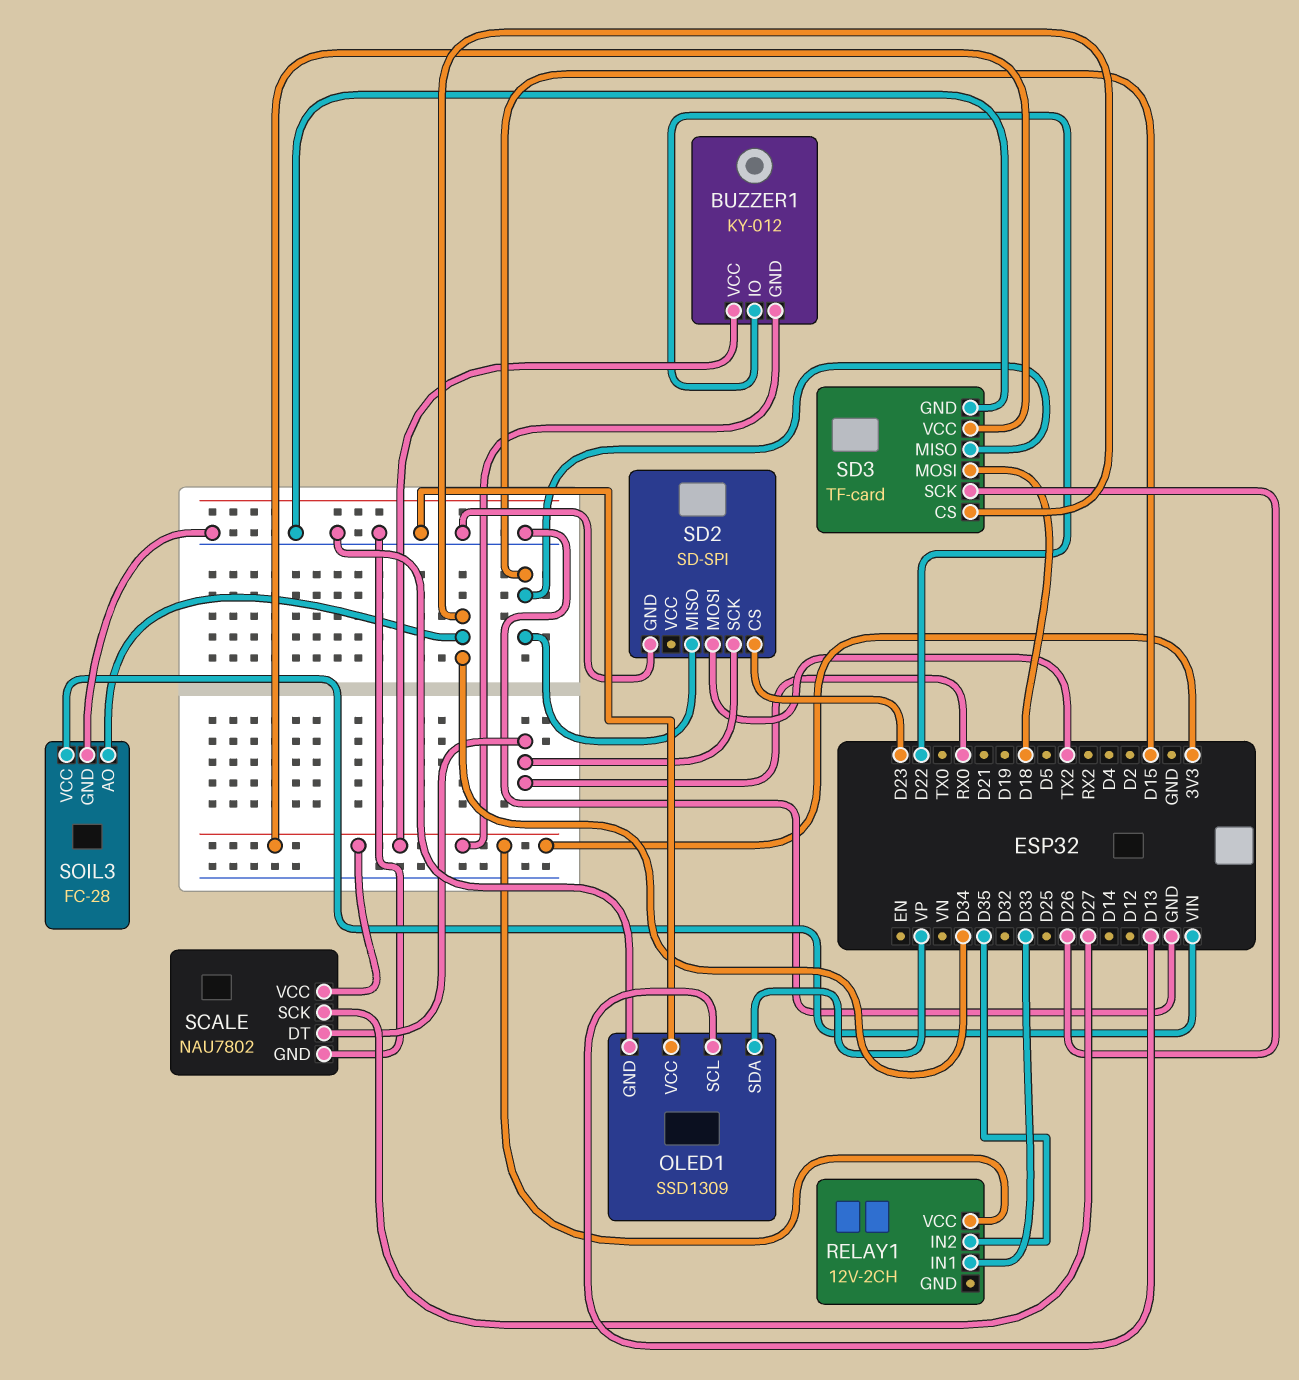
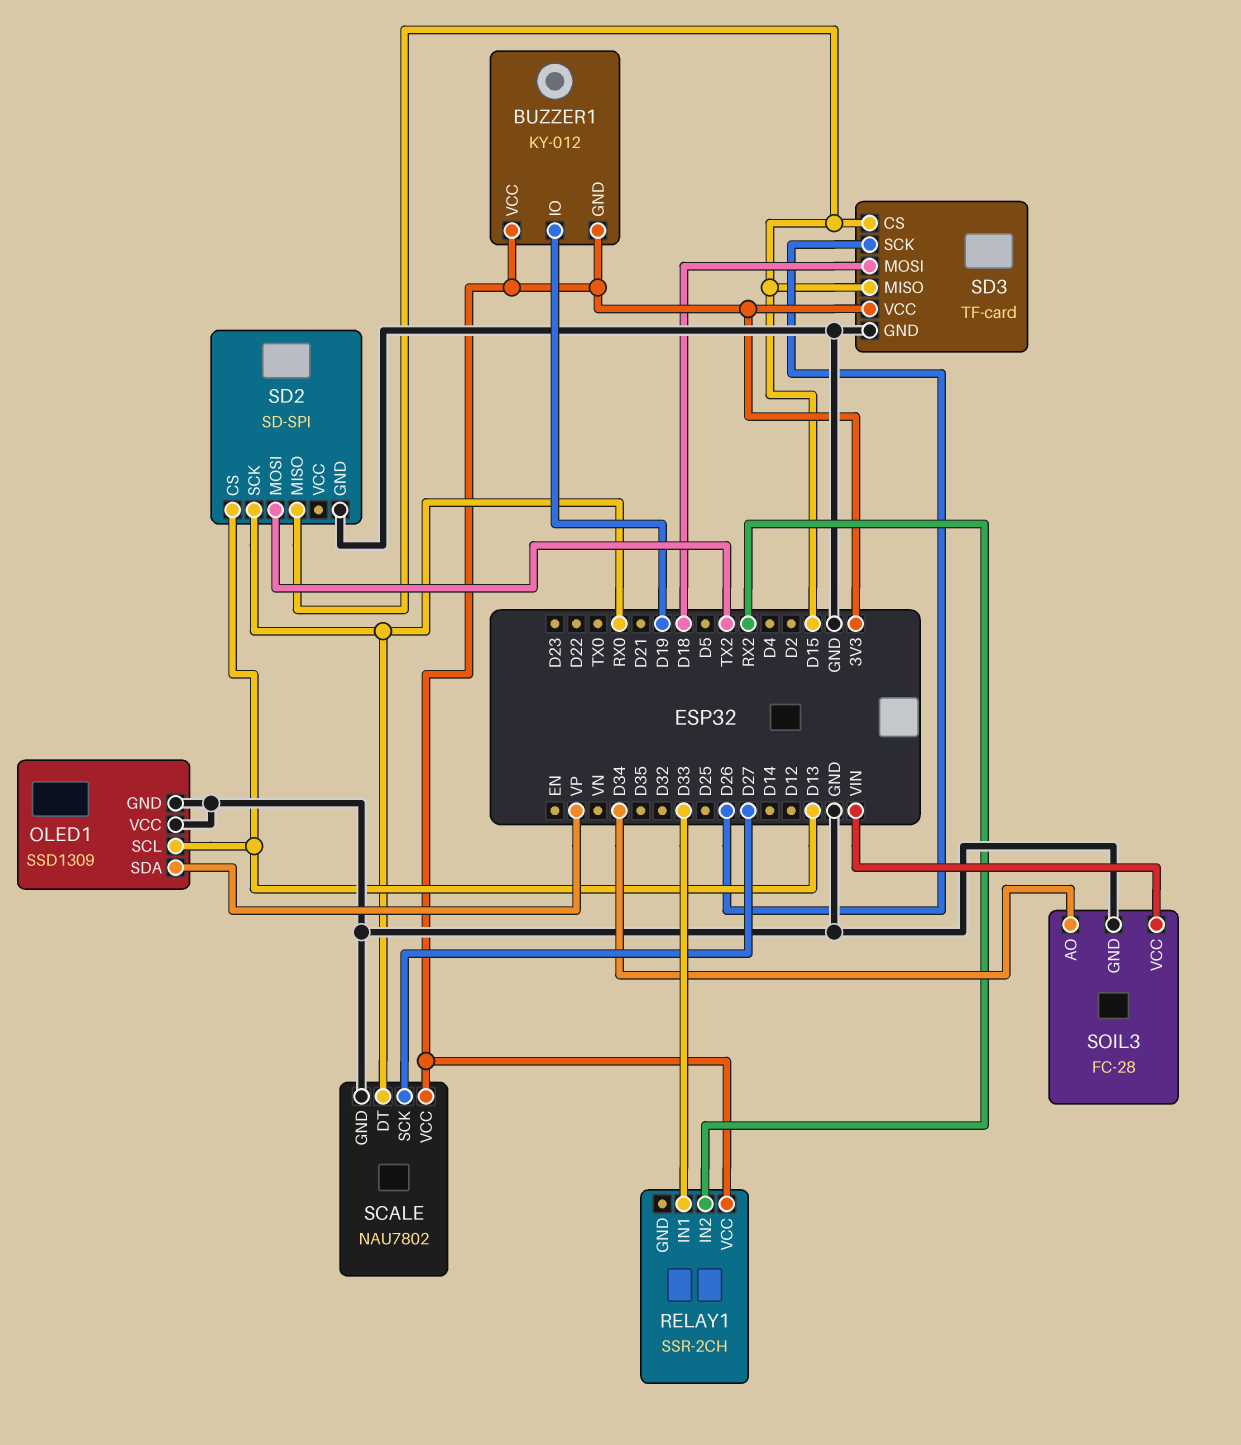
BUZZER1 pin IO: D22 -> D19
RELAY1: 12V-2CH -> SSR-2CH
RELAY1 pin IN2: D35 -> RX2
SD2 pin CS: D23 -> D13
SD3 pin CS: D34 -> D15

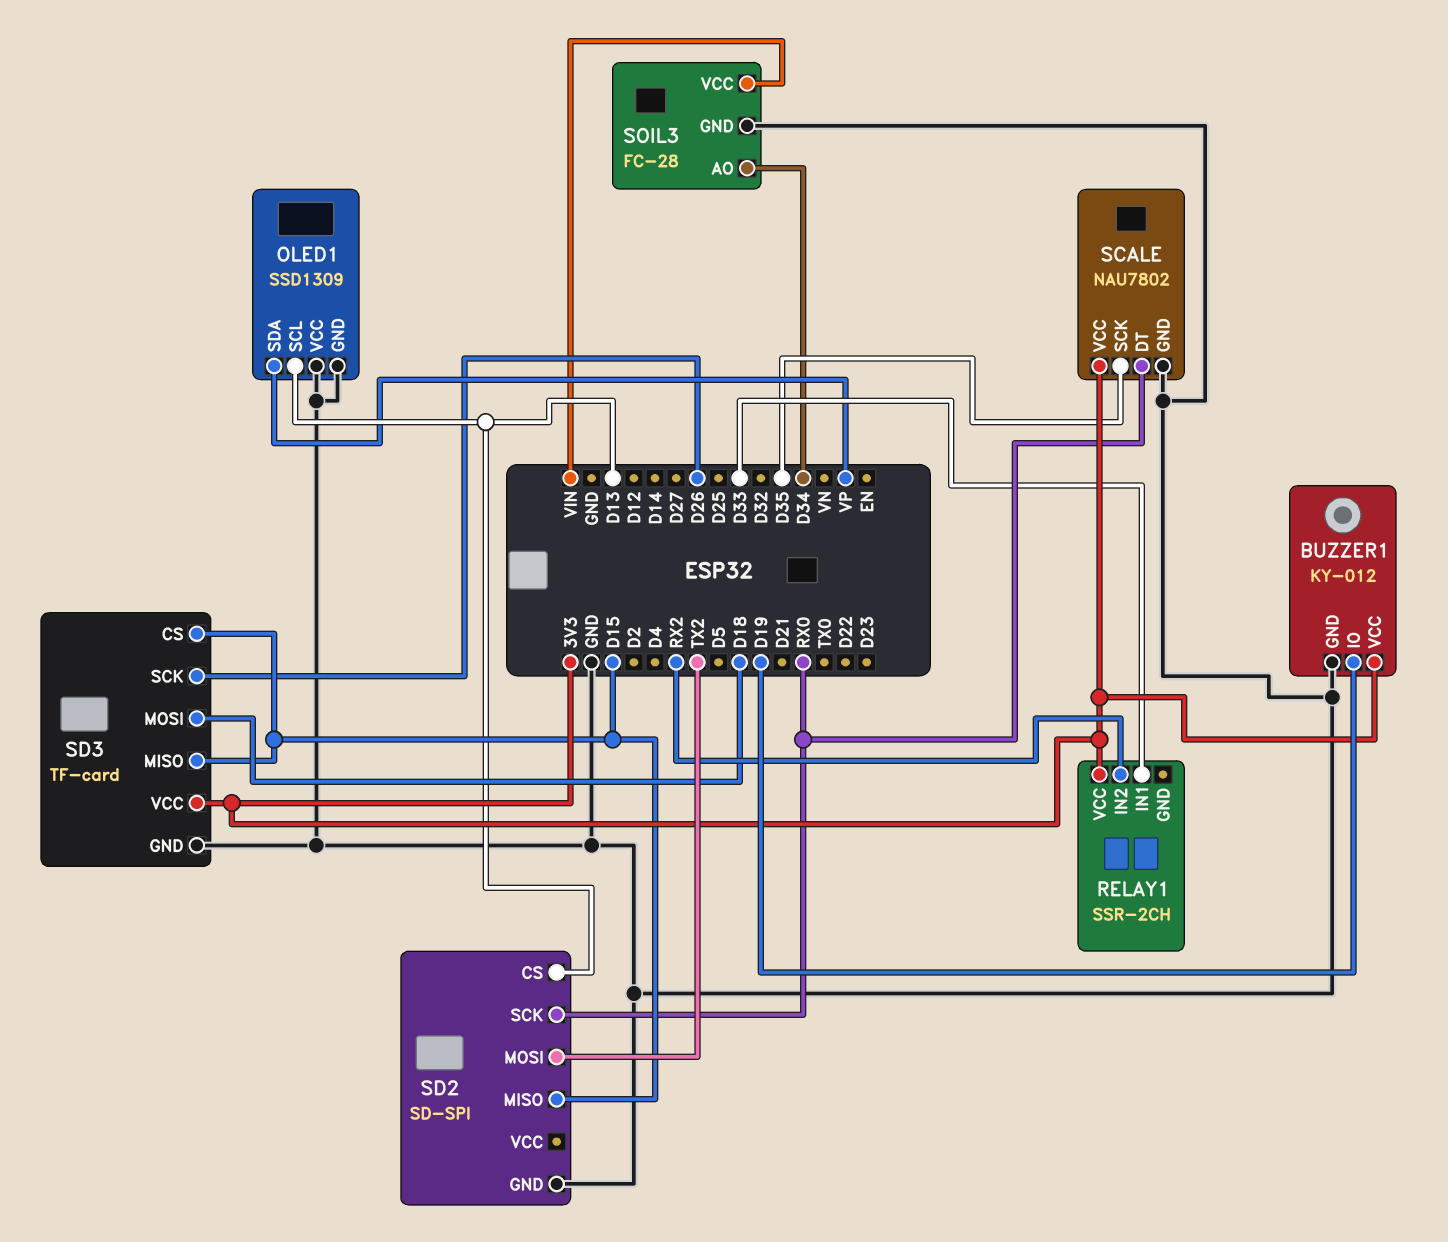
BUZZER1 pin GND: 3V3 -> GND
SCALE pin SCK: D27 -> D35

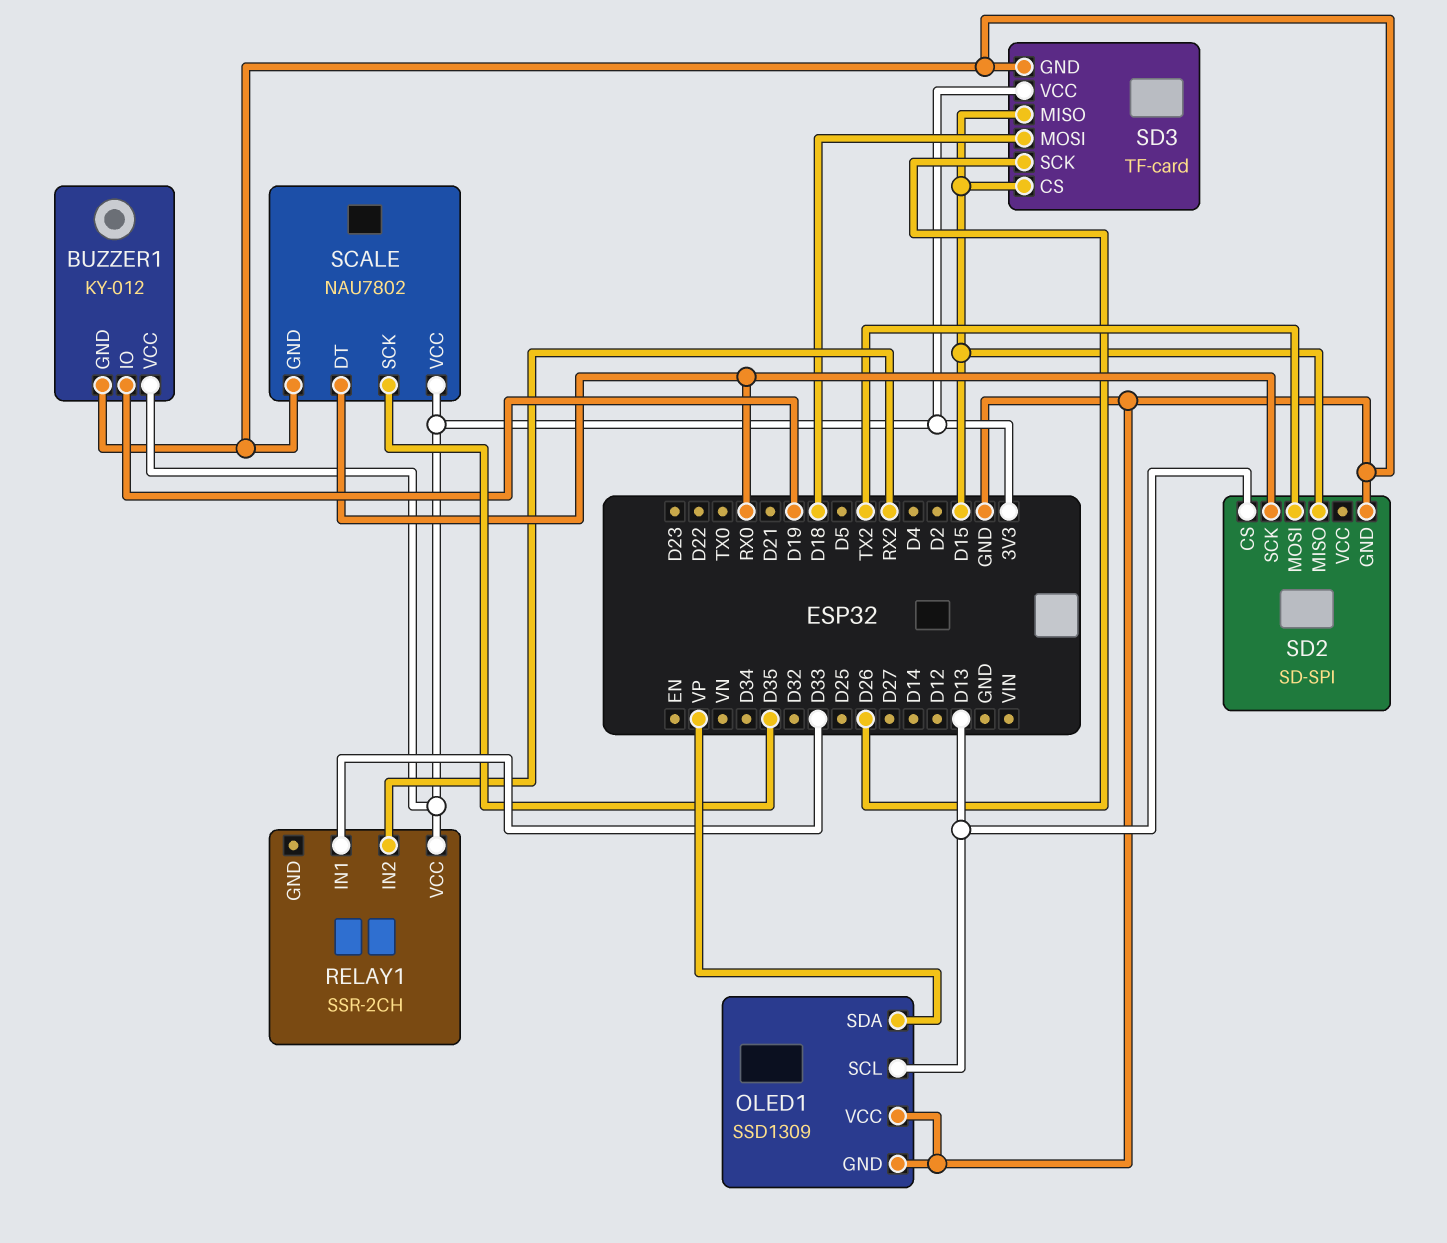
SOIL3: FC-28 -> none
SOIL3 pin AO: D34 -> none
SOIL3 pin GND: GND -> none
SOIL3 pin VCC: VIN -> none

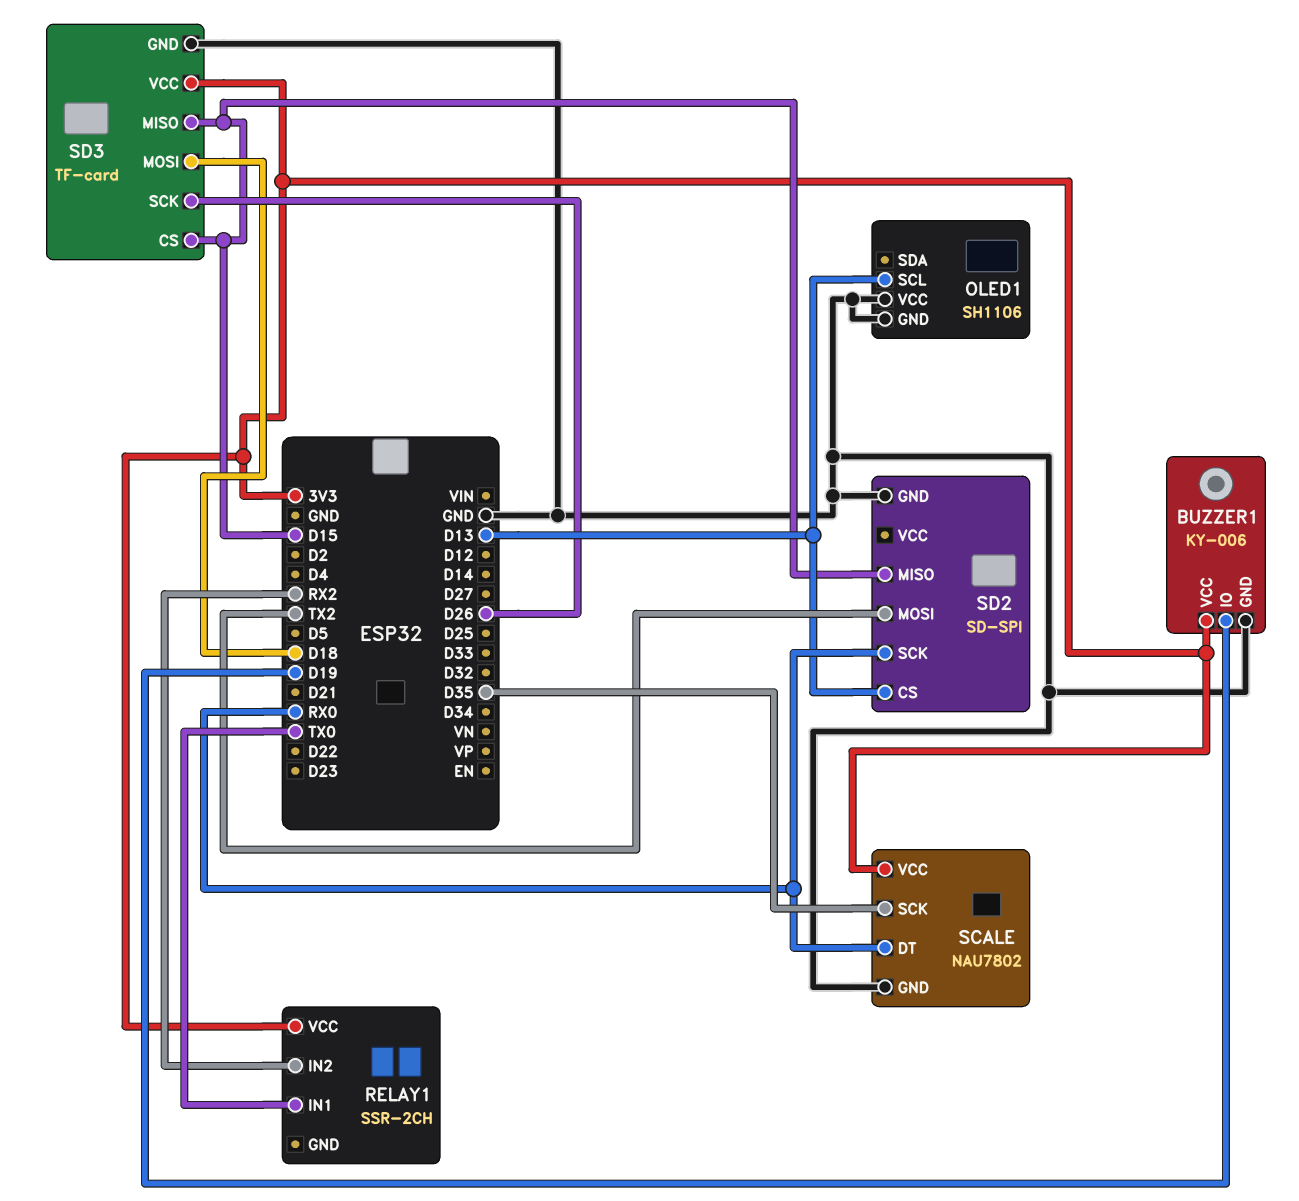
BUZZER1: KY-012 -> KY-006
OLED1: SSD1309 -> SH1106
OLED1 pin SDA: VP -> none
RELAY1 pin IN1: D33 -> TX0

